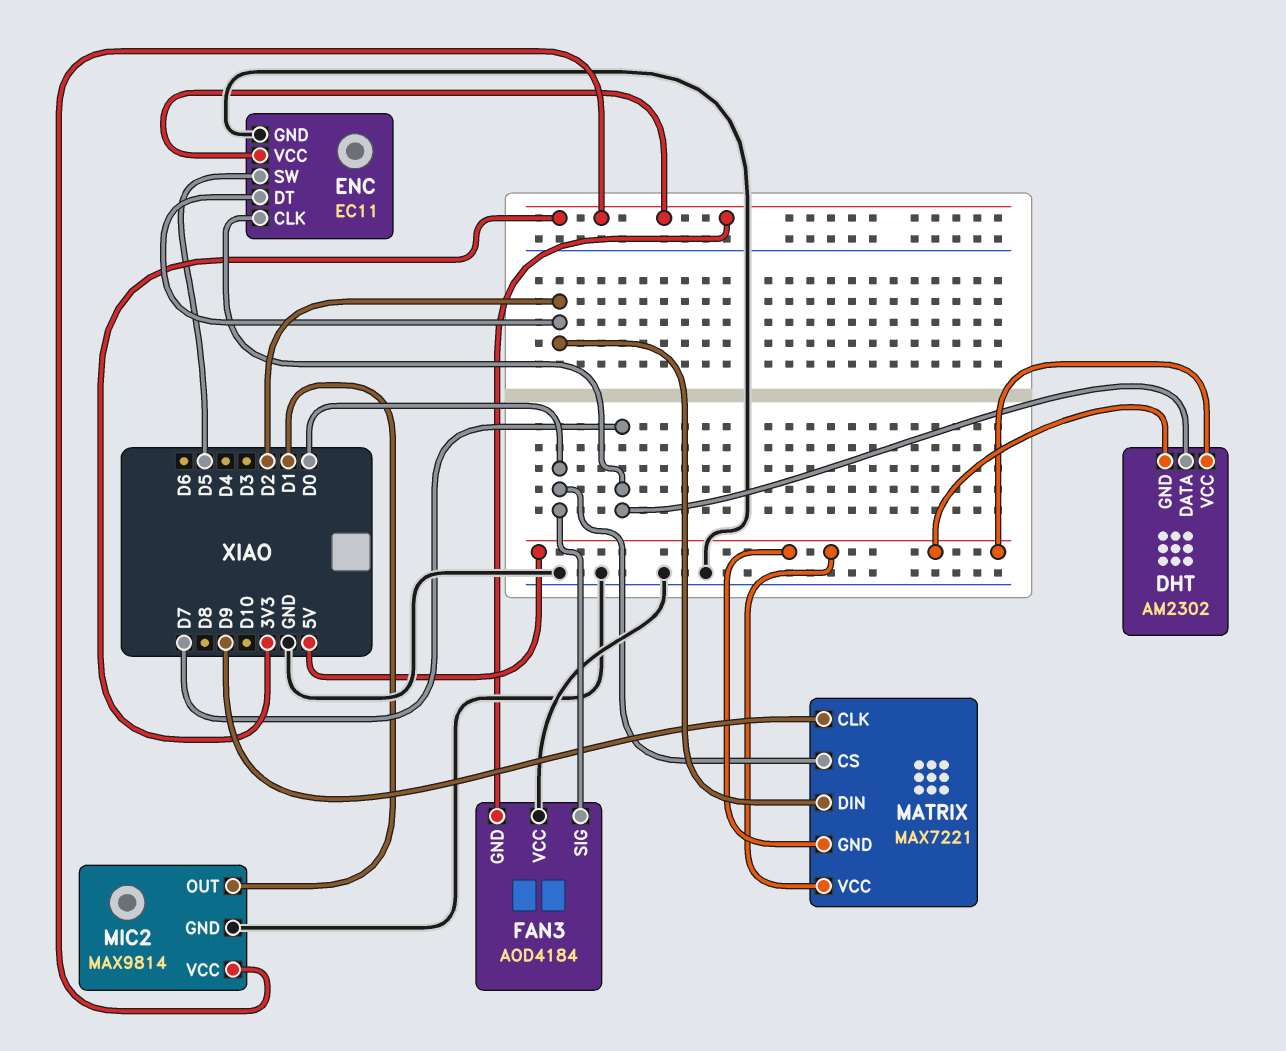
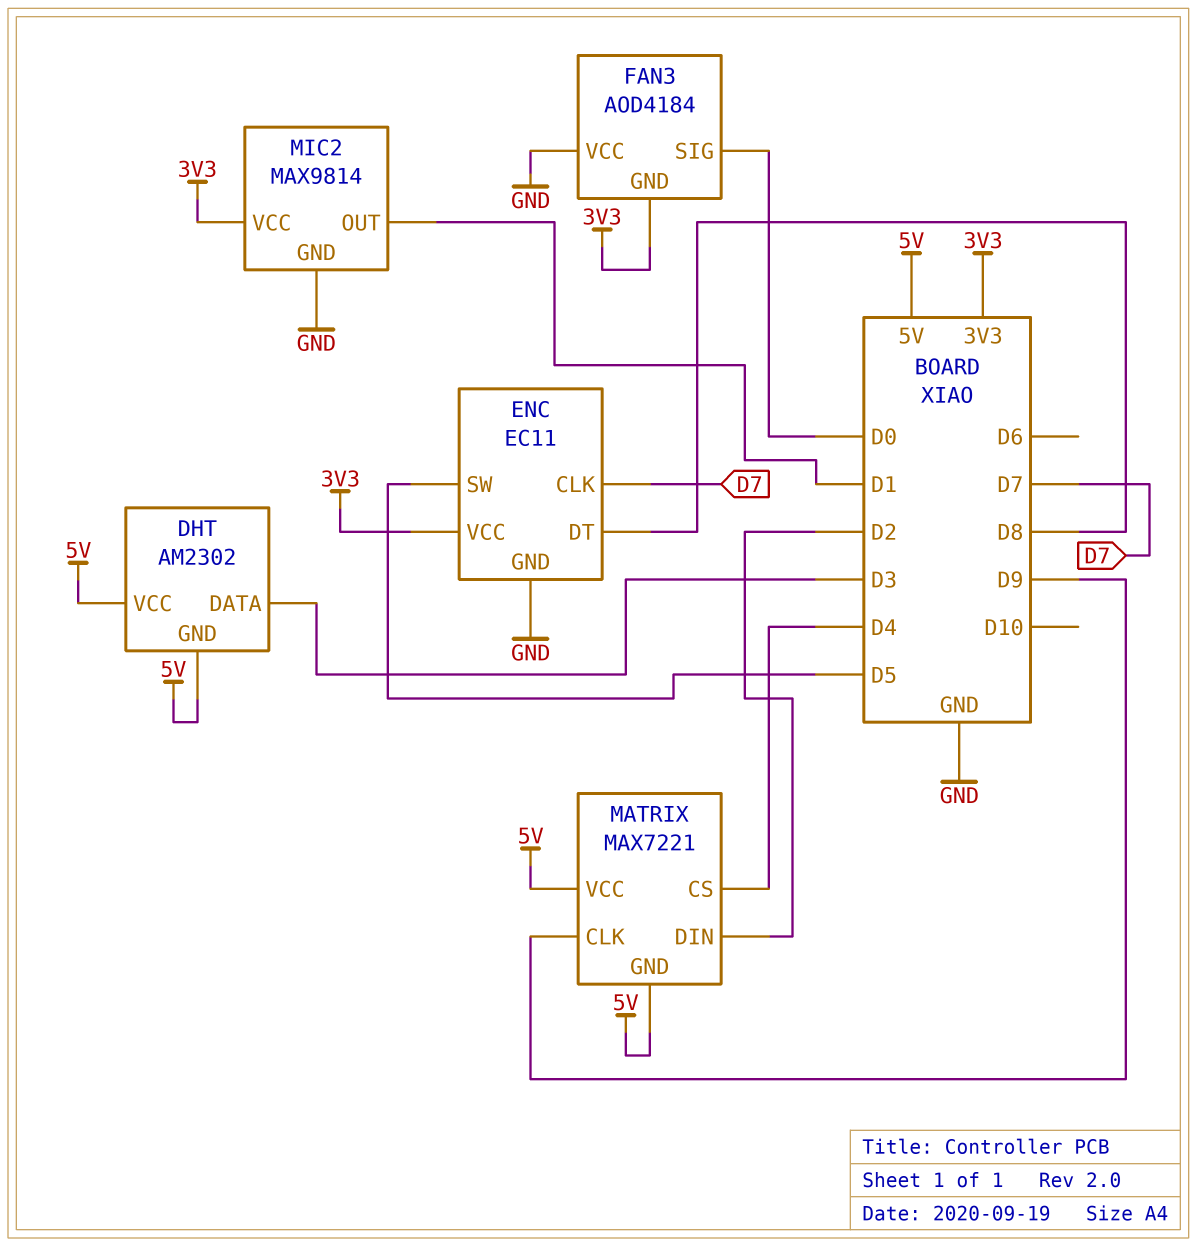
DHT pin DATA: D7 -> D3
ENC pin DT: D2 -> D8
MATRIX pin CS: D0 -> D4

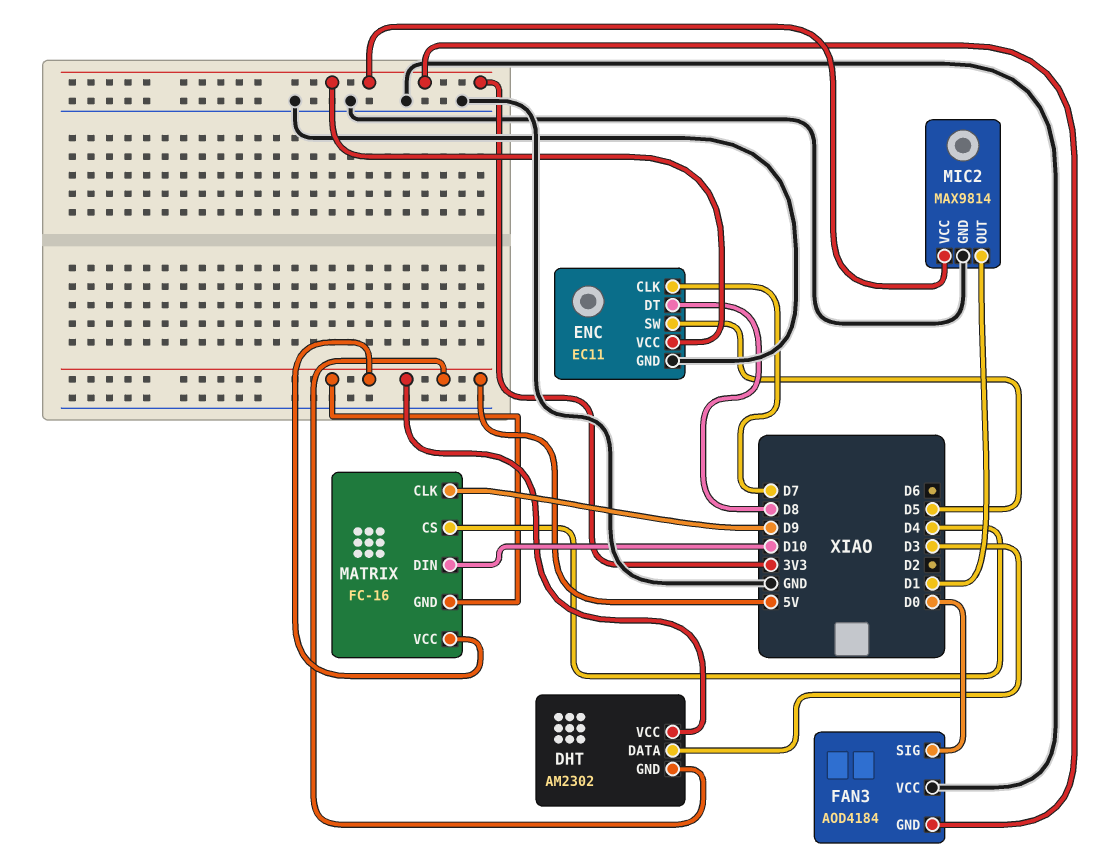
MATRIX: MAX7221 -> FC-16
MATRIX pin DIN: D2 -> D10

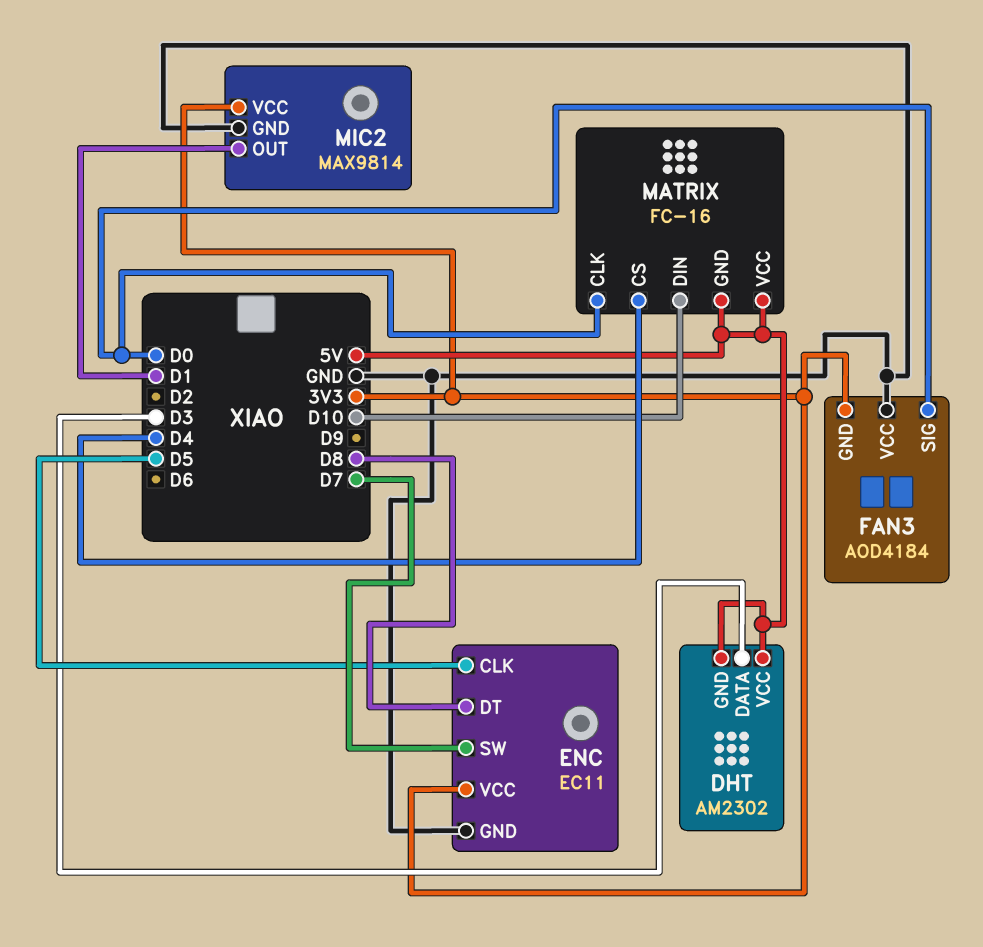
ENC pin CLK: D7 -> D5
ENC pin SW: D5 -> D7
MATRIX pin CLK: D9 -> D0

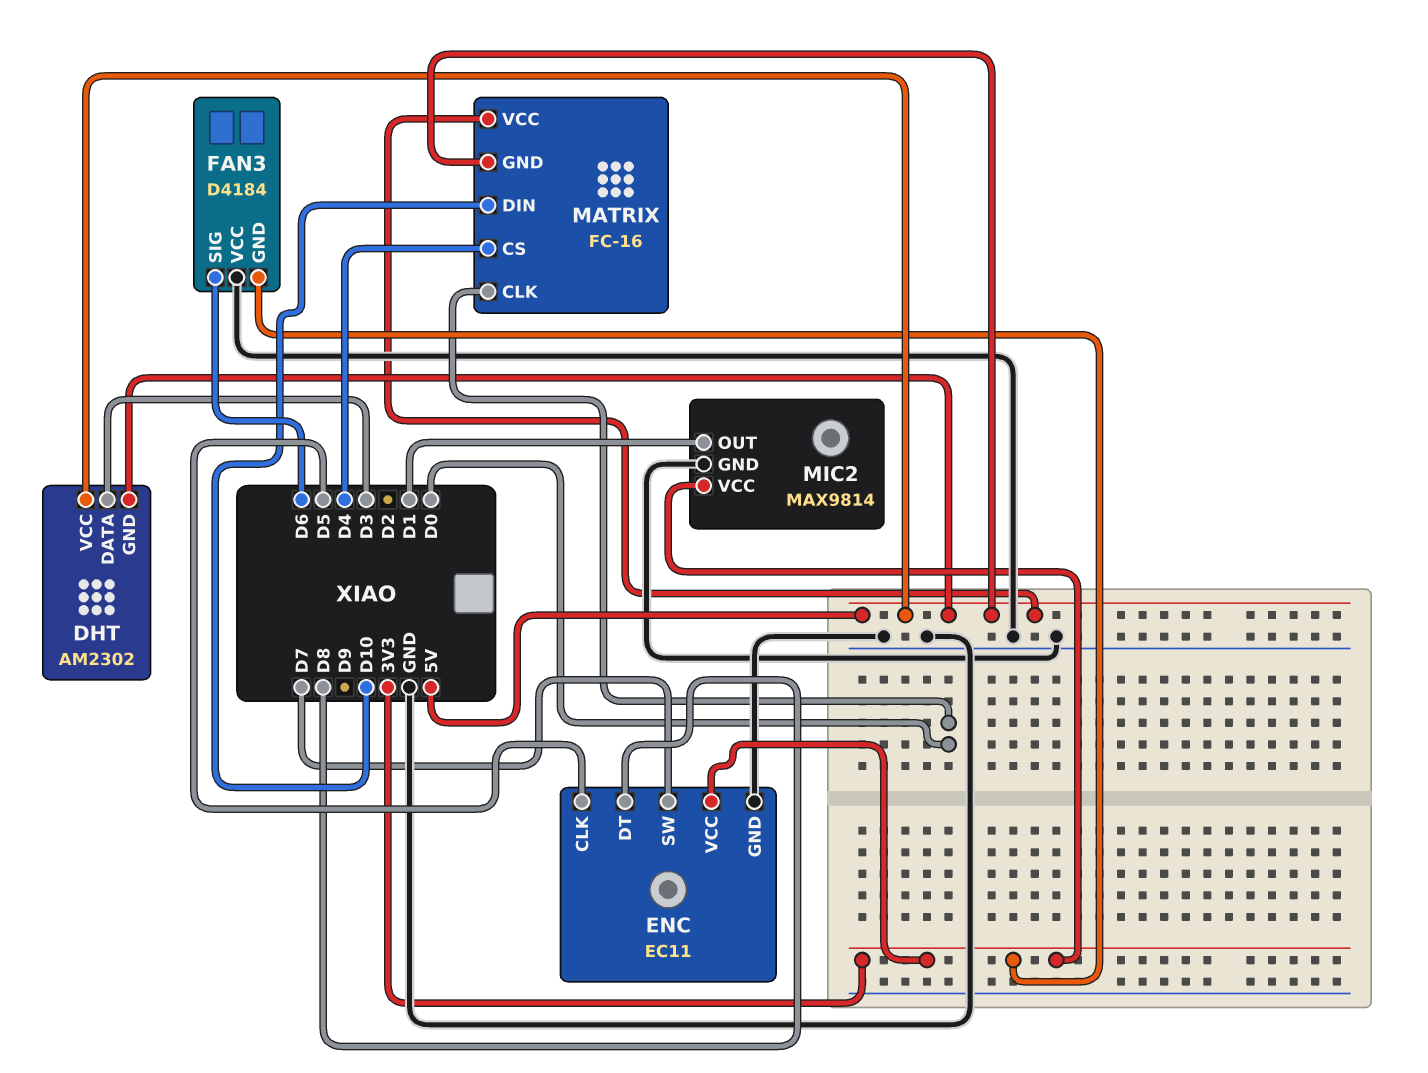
FAN3: AOD4184 -> D4184
FAN3 pin SIG: D0 -> D6

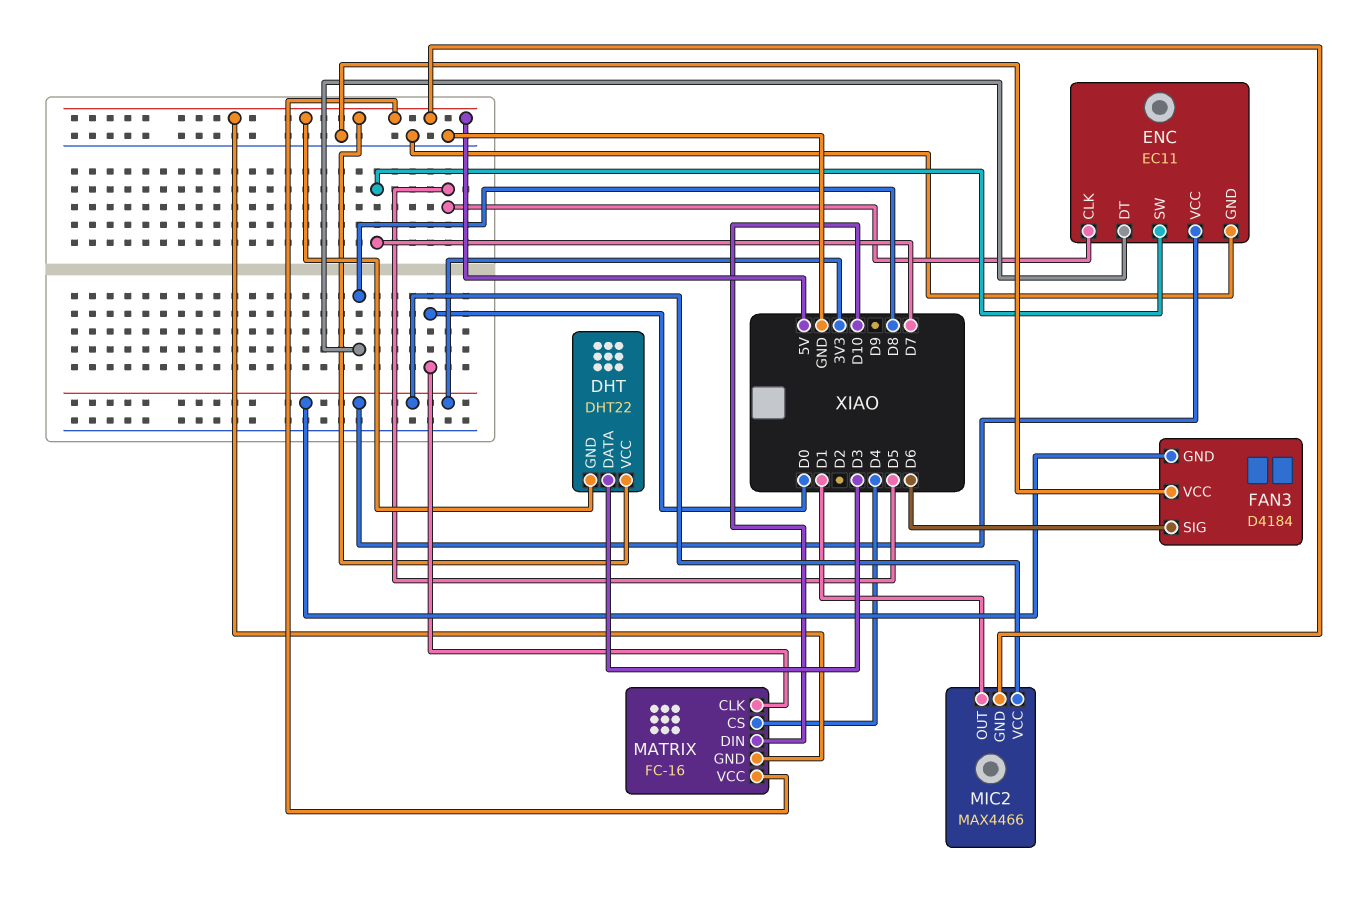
DHT: AM2302 -> DHT22
MIC2: MAX9814 -> MAX4466
MIC2 pin GND: GND -> 5V

